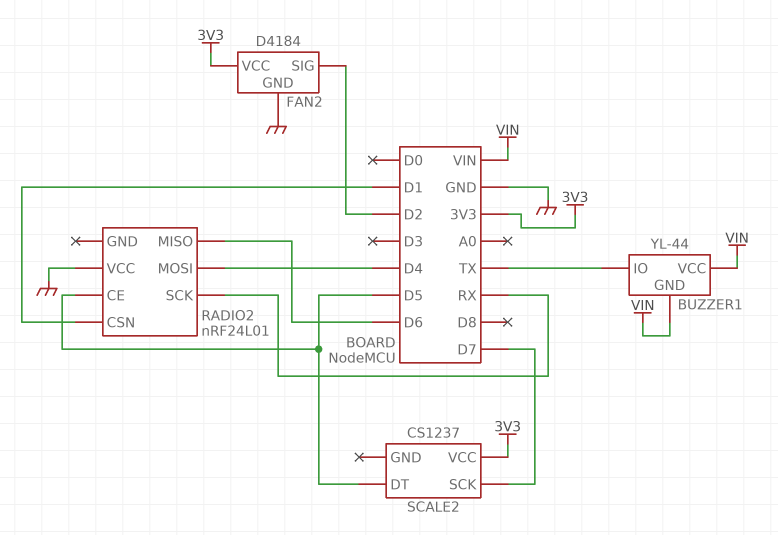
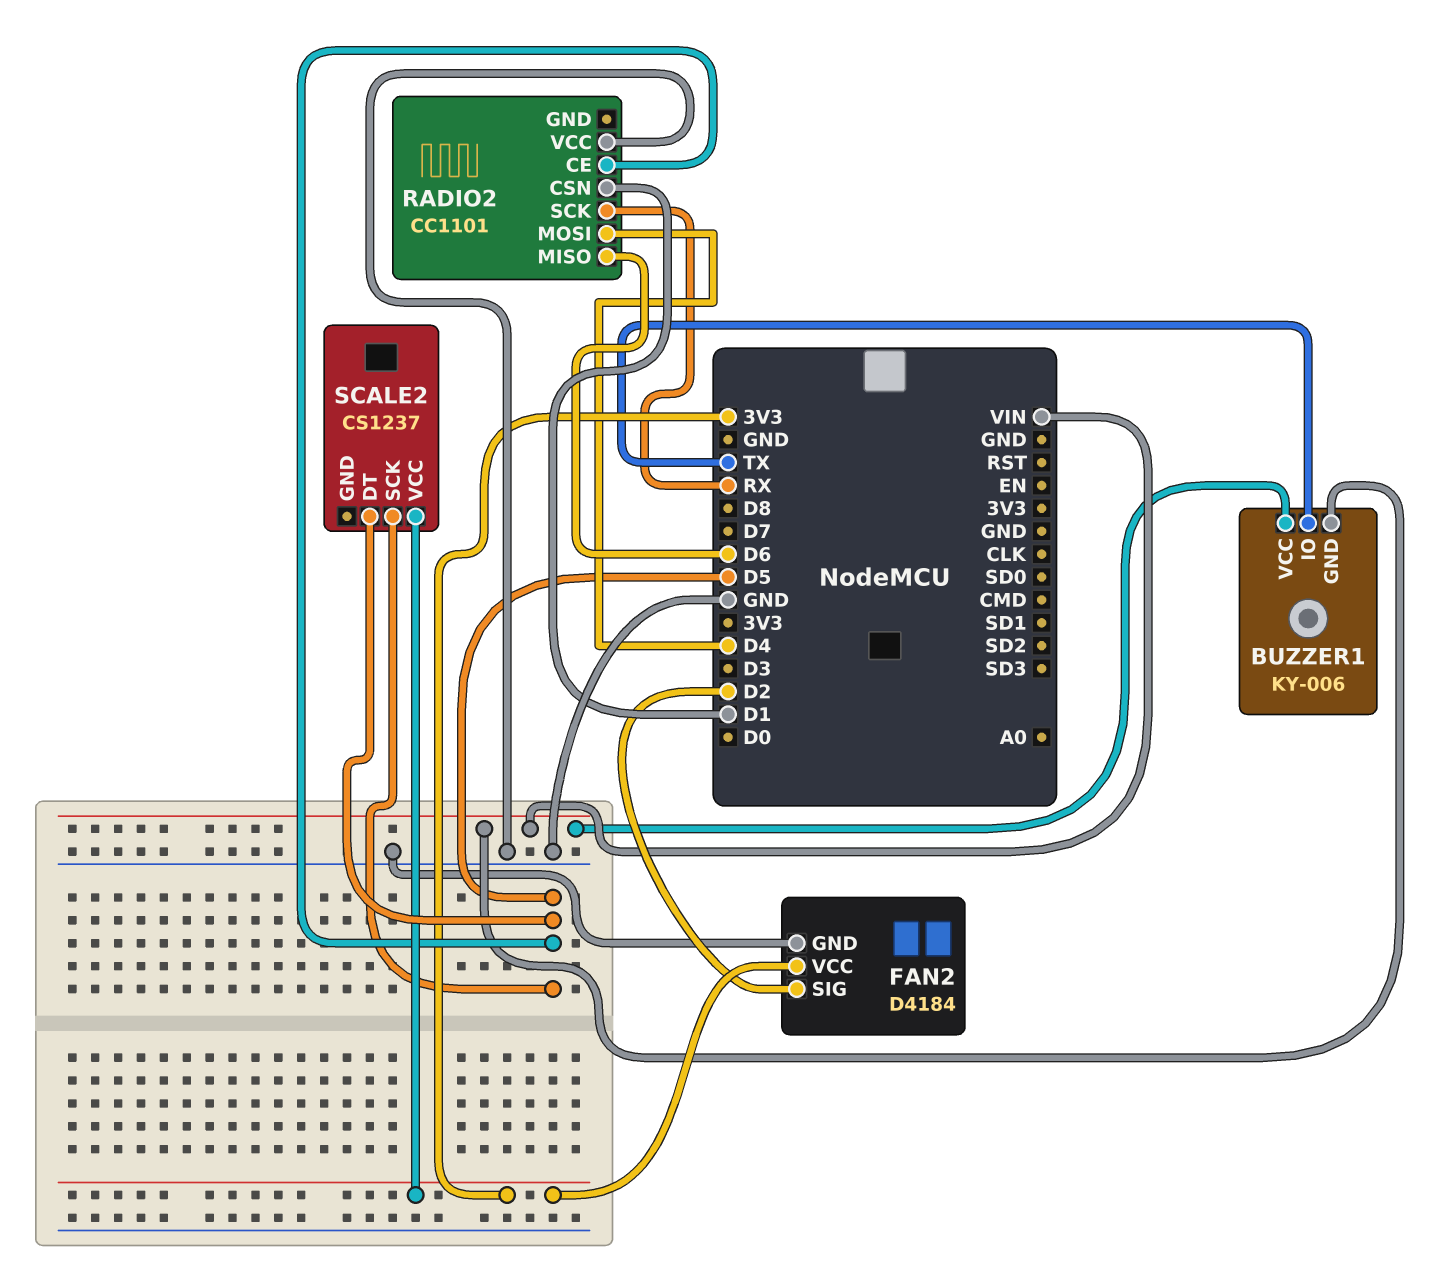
BUZZER1: YL-44 -> KY-006
RADIO2: nRF24L01 -> CC1101
SCALE2 pin SCK: D7 -> D5

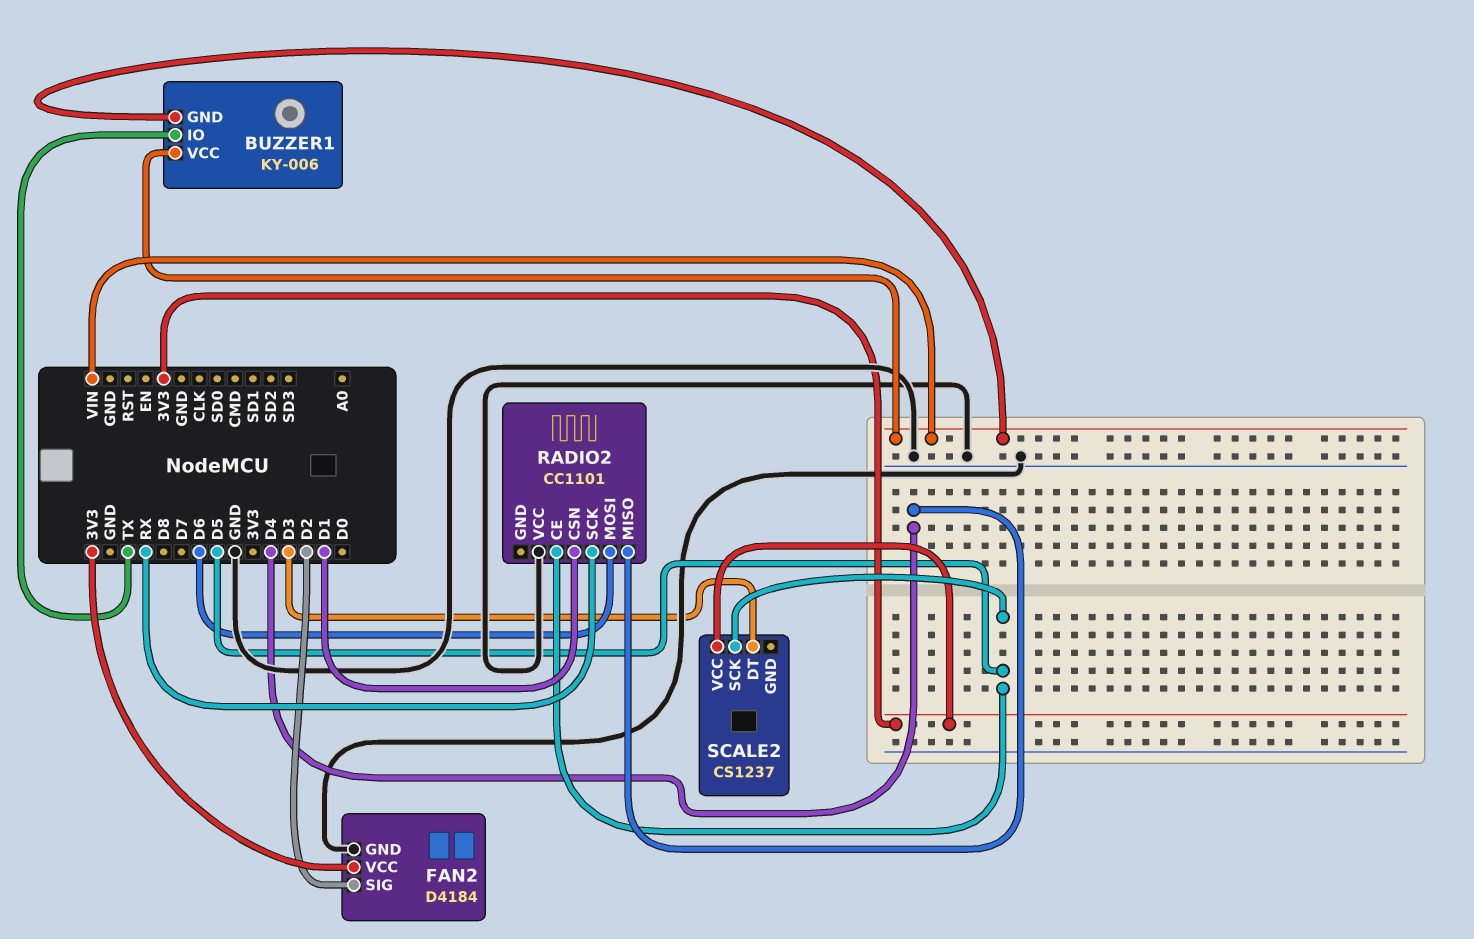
RADIO2 pin MISO: D6 -> D4
RADIO2 pin MOSI: D4 -> D6
SCALE2 pin DT: D5 -> D3

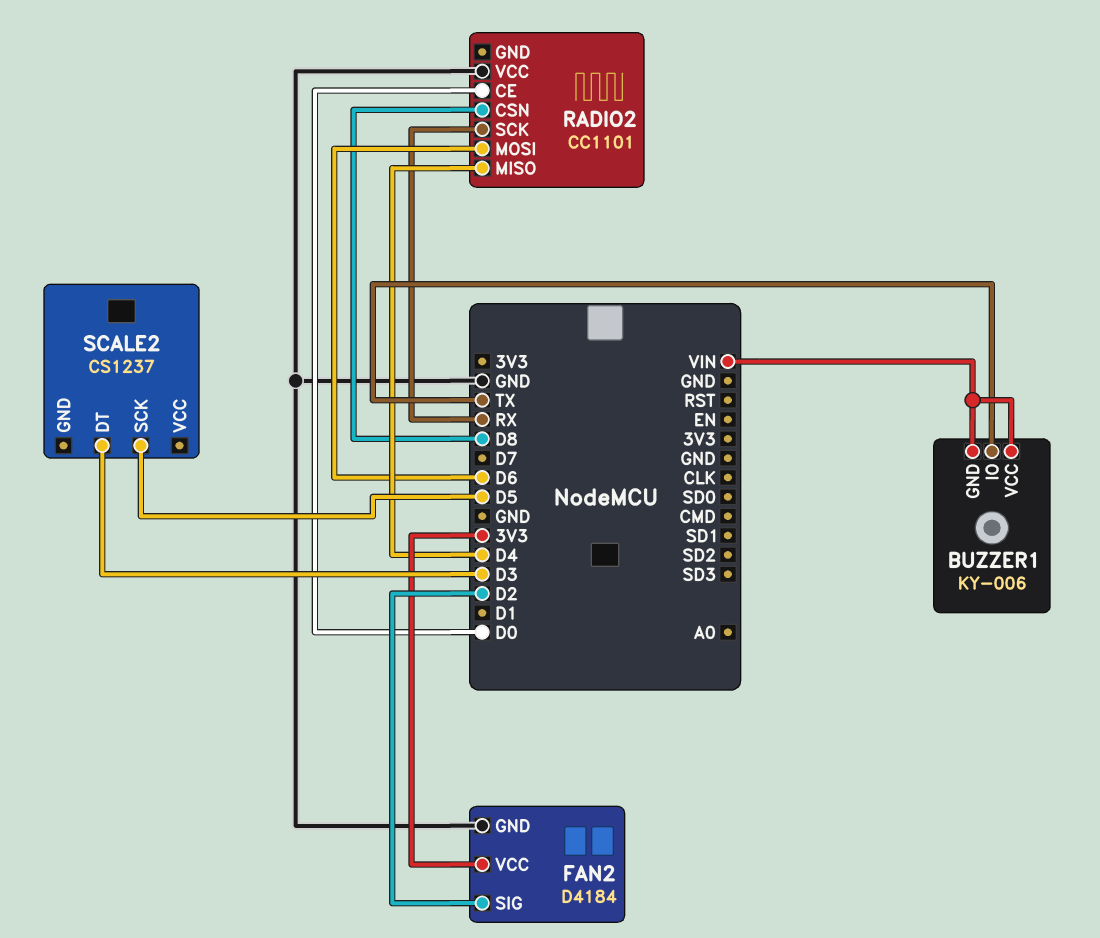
RADIO2 pin CE: D5 -> D0
RADIO2 pin CSN: D1 -> D8
SCALE2 pin VCC: 3V3 -> none

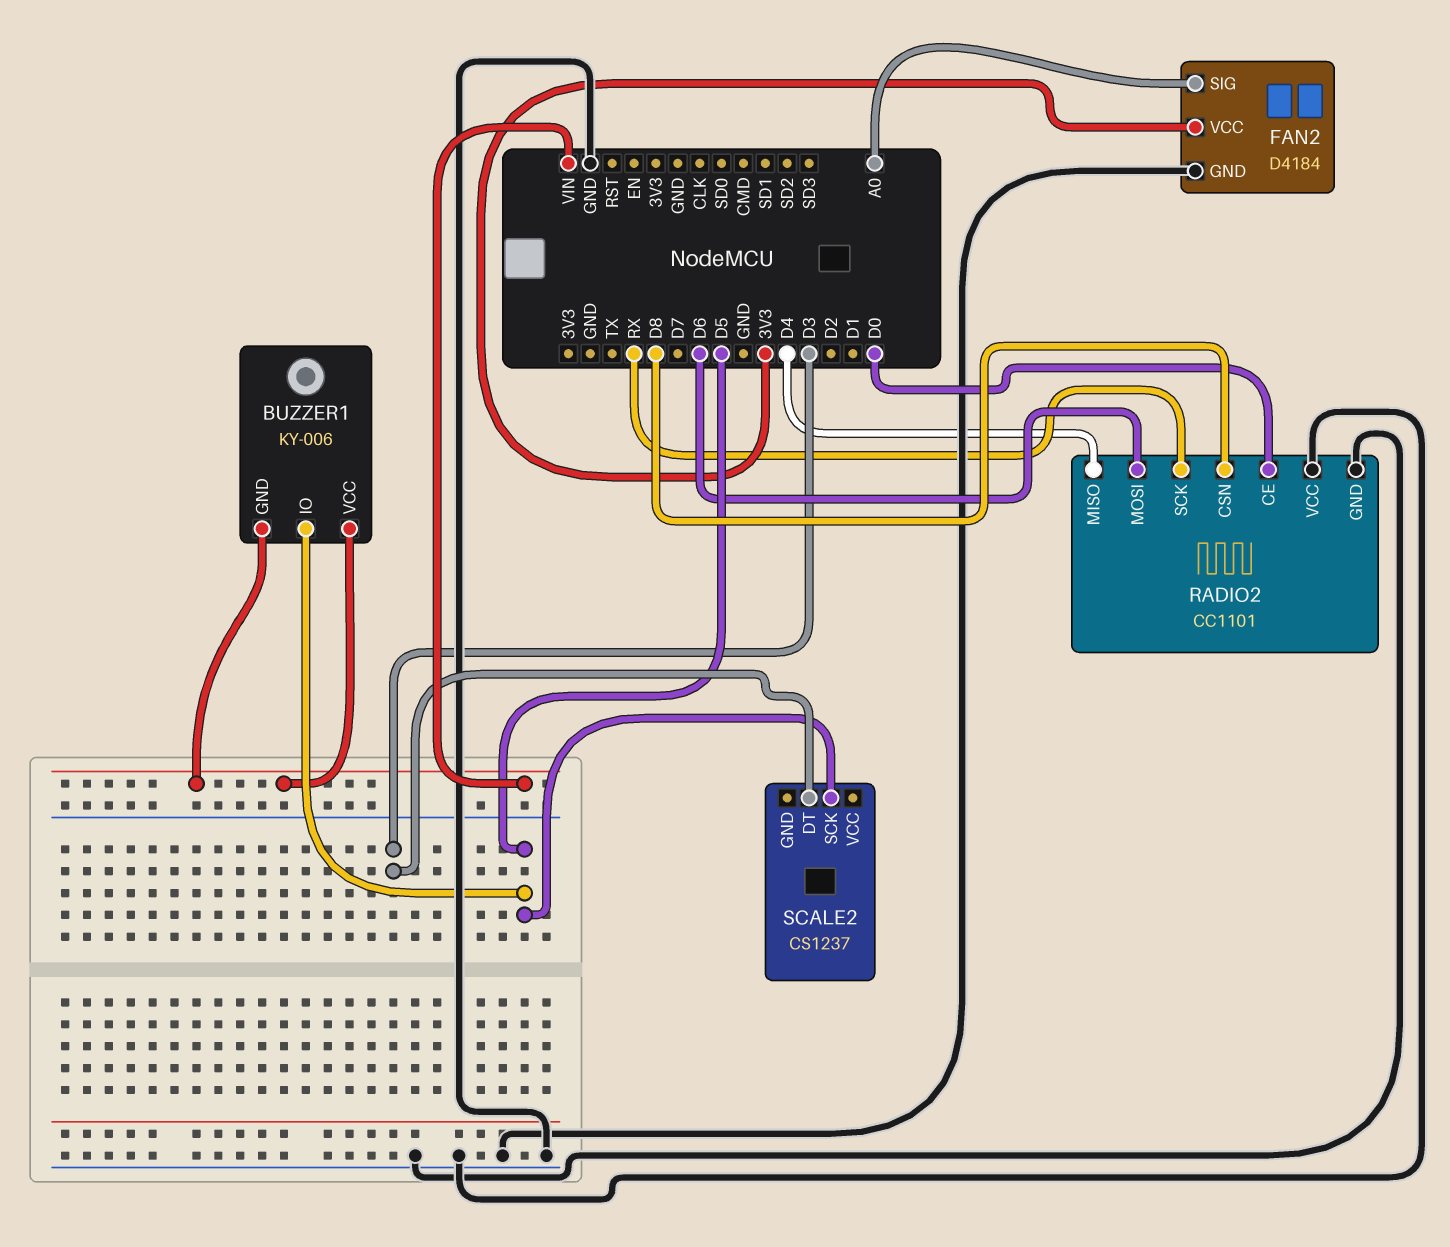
BUZZER1 pin IO: TX -> D5
FAN2 pin SIG: D2 -> A0
RADIO2 pin GND: none -> GND

